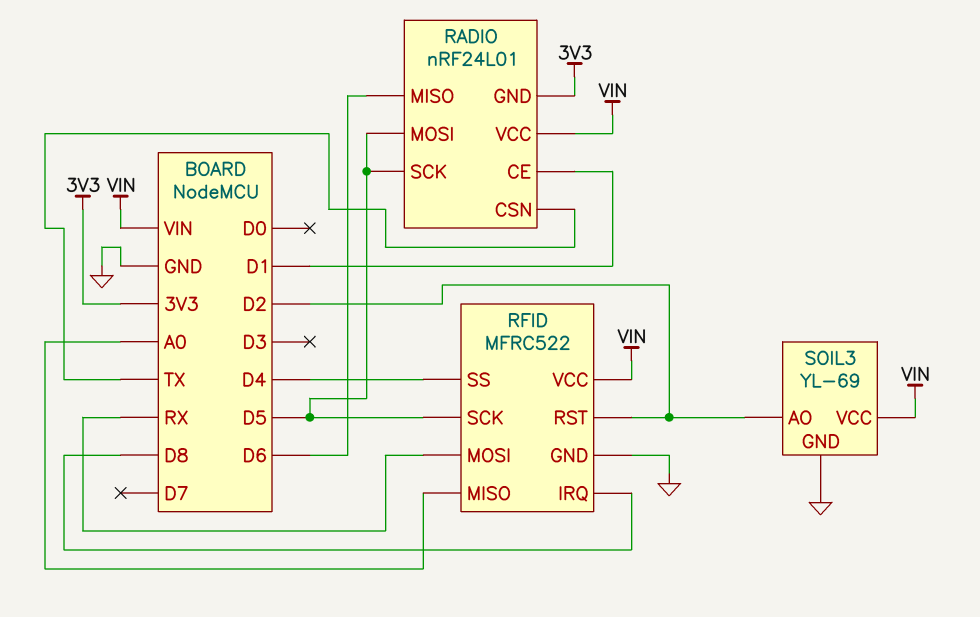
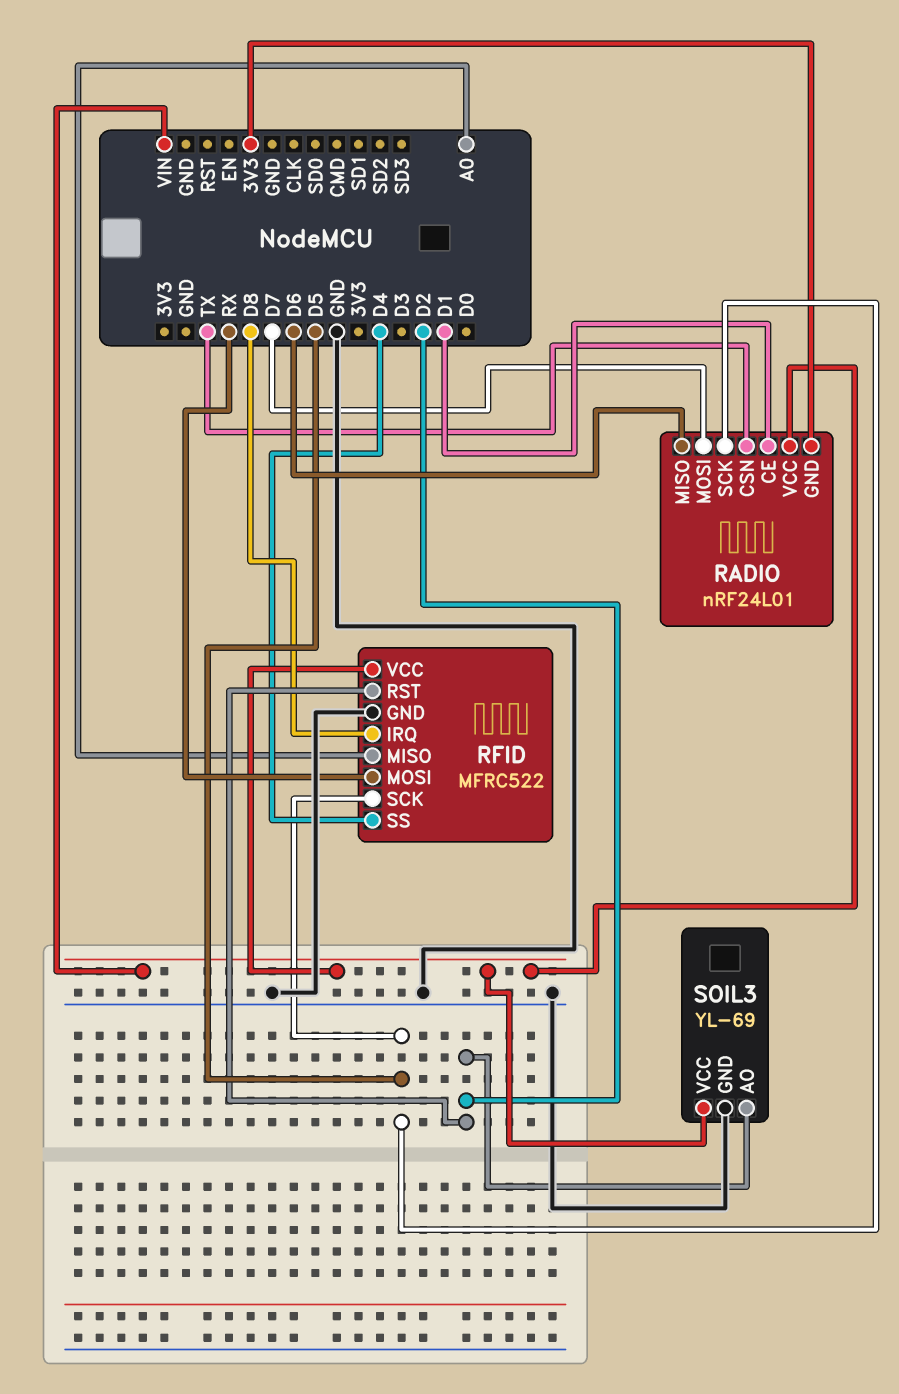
RADIO pin MOSI: D5 -> D7

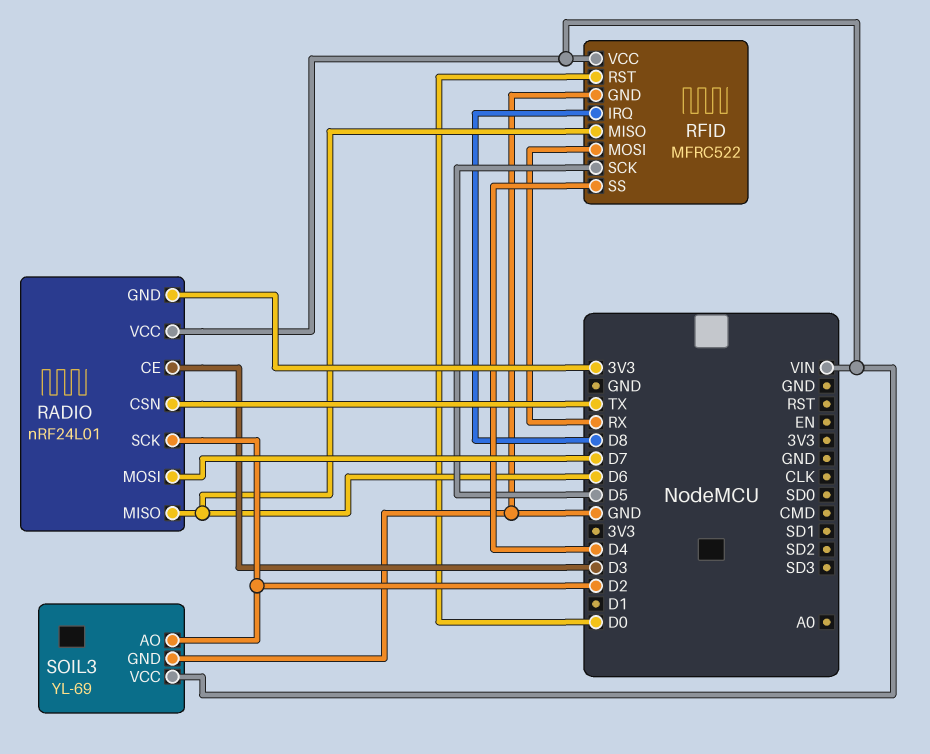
RADIO pin CE: D1 -> D3
RADIO pin SCK: D5 -> D2
RFID pin MISO: A0 -> D6
RFID pin RST: D2 -> D0

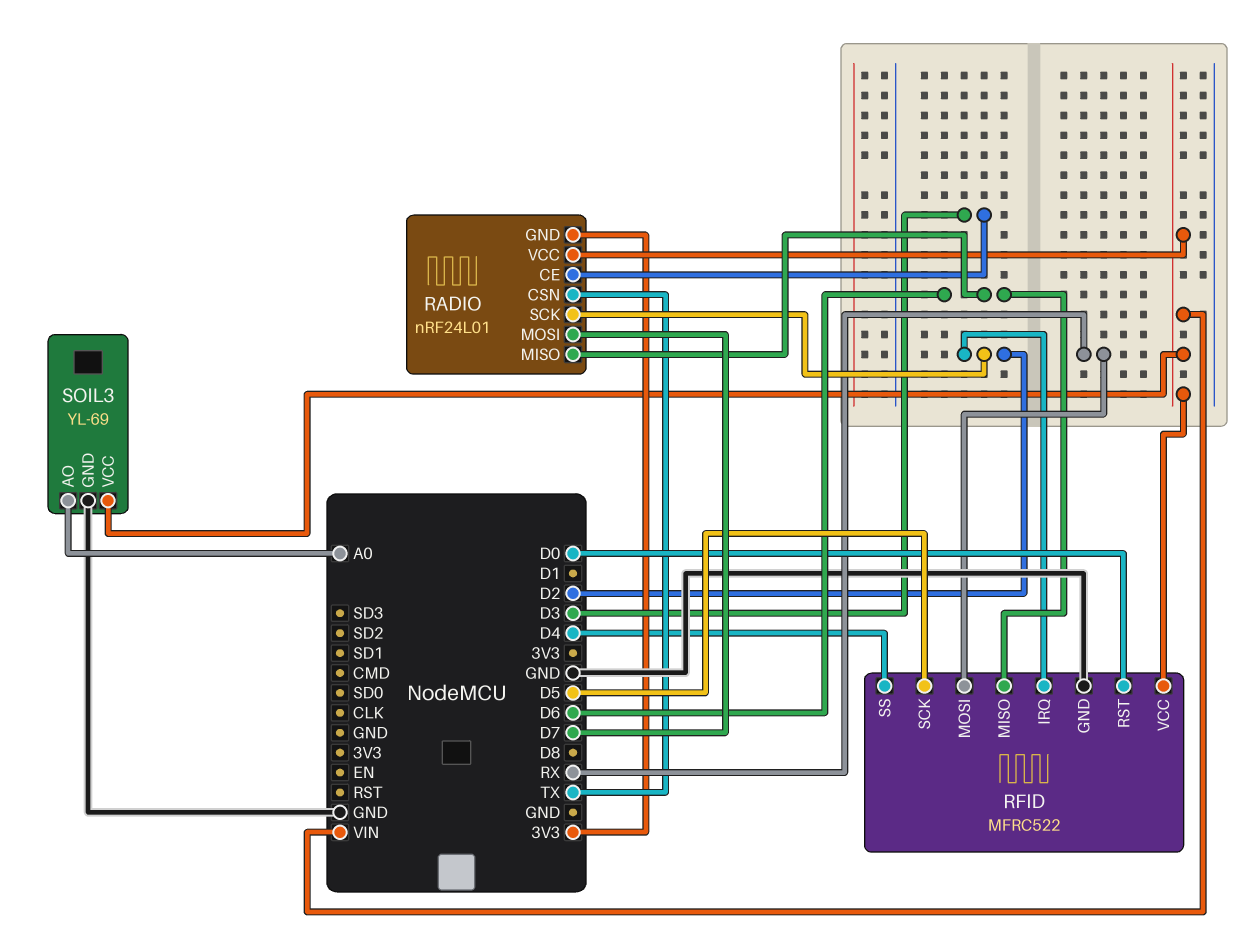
RFID pin IRQ: D8 -> D2
SOIL3 pin AO: D2 -> A0

